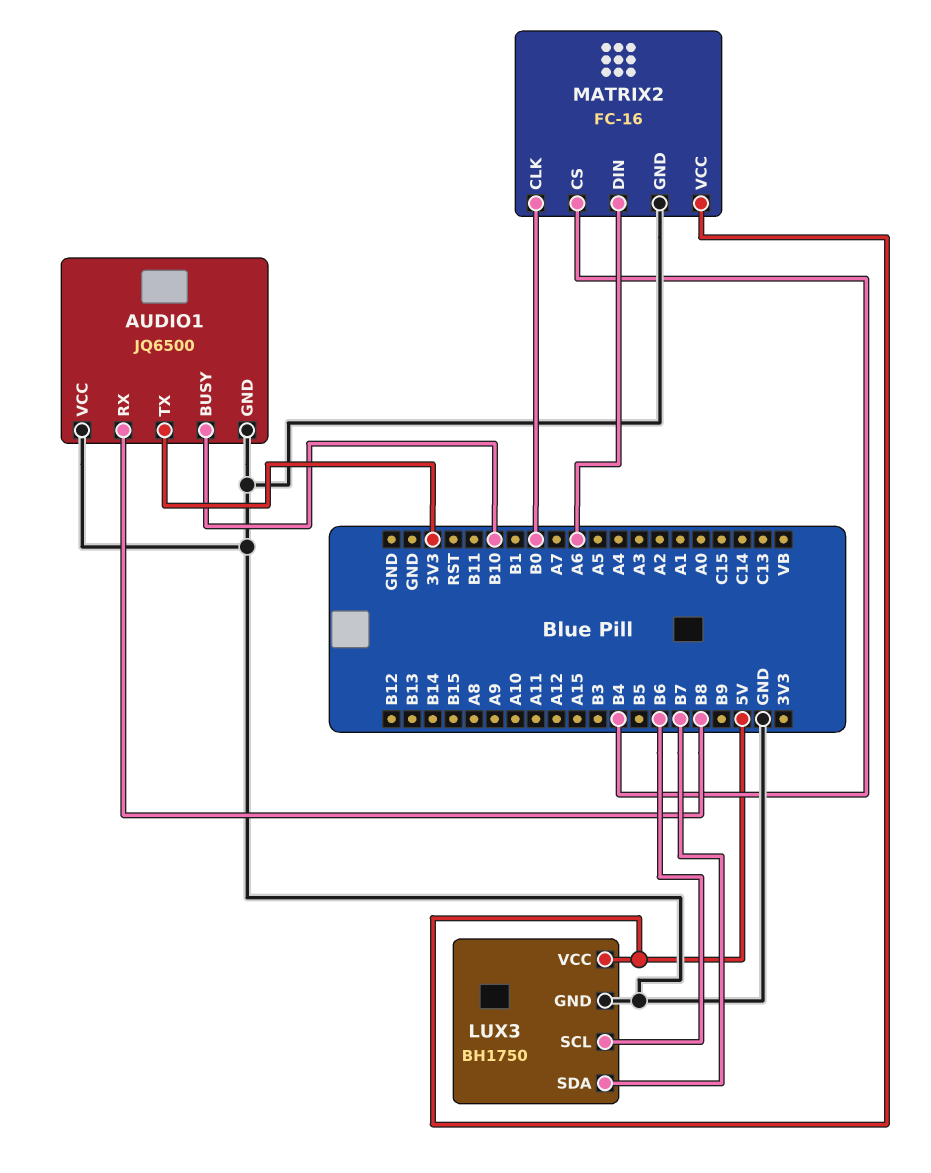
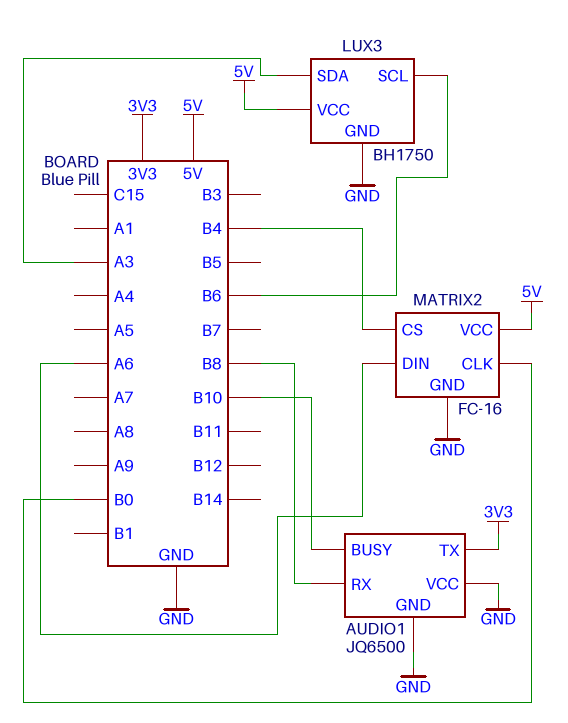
LUX3 pin SDA: B7 -> A3

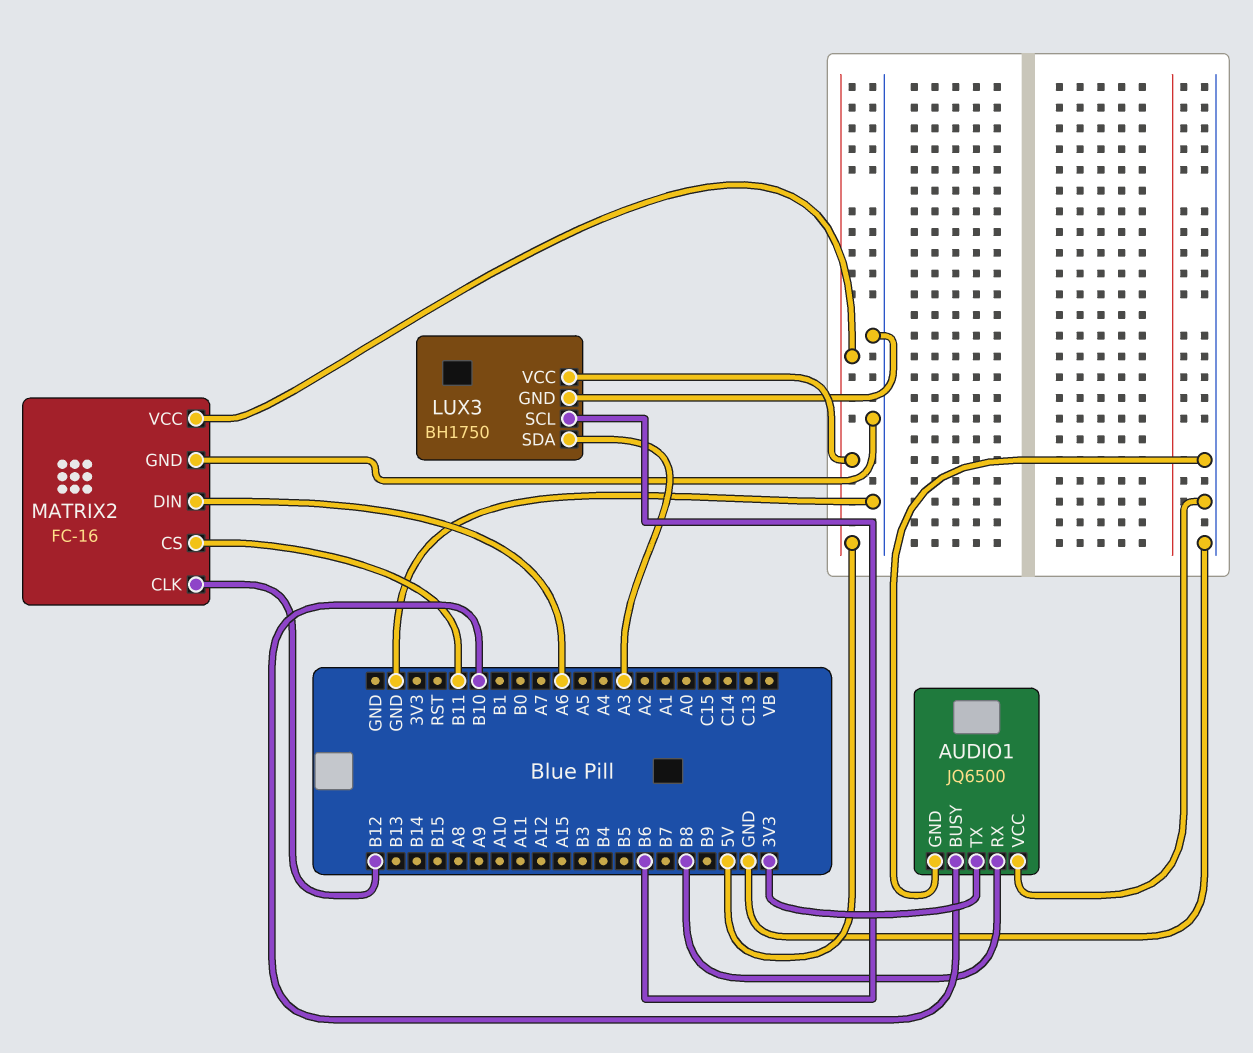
MATRIX2 pin CLK: B0 -> B12
MATRIX2 pin CS: B4 -> B11

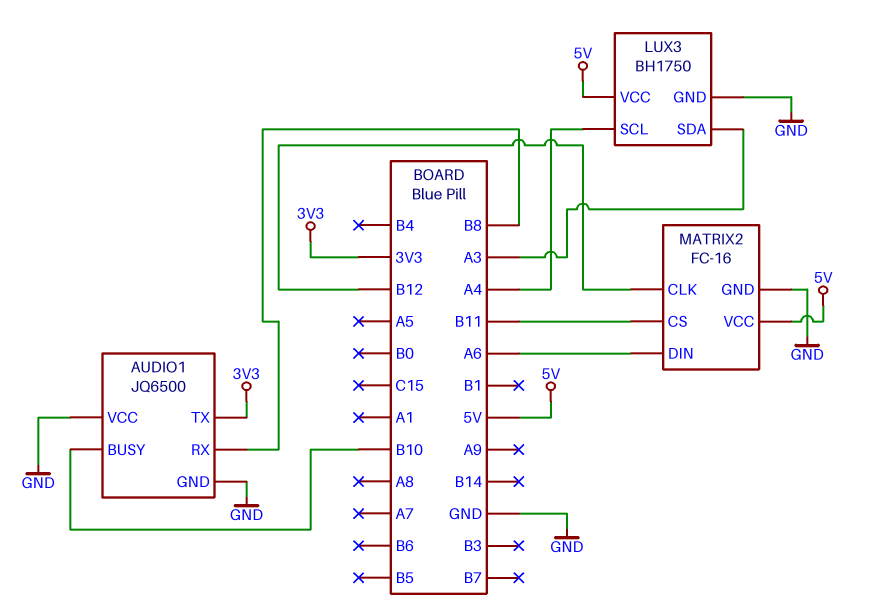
LUX3 pin SCL: B6 -> A4

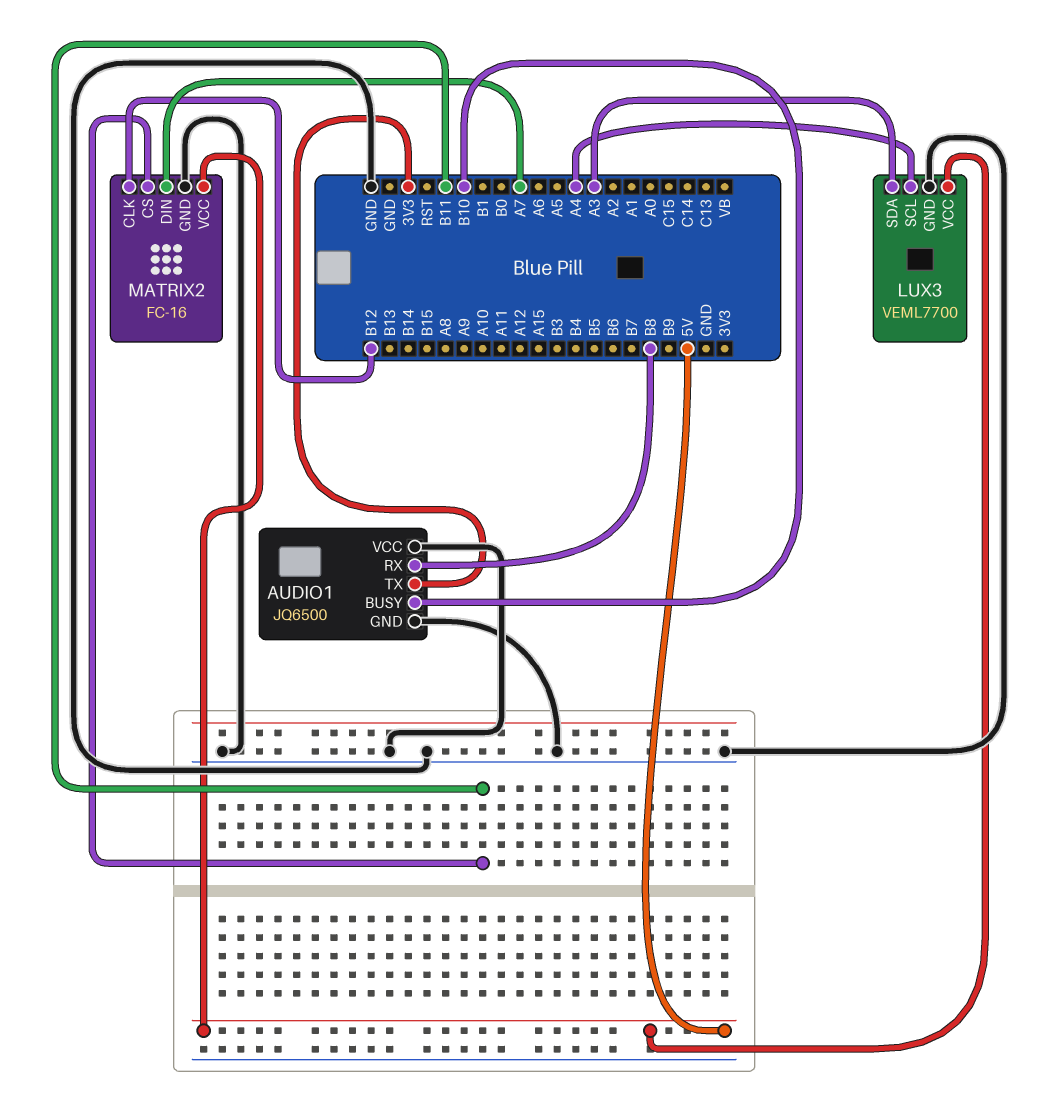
LUX3: BH1750 -> VEML7700
MATRIX2 pin DIN: A6 -> A7

